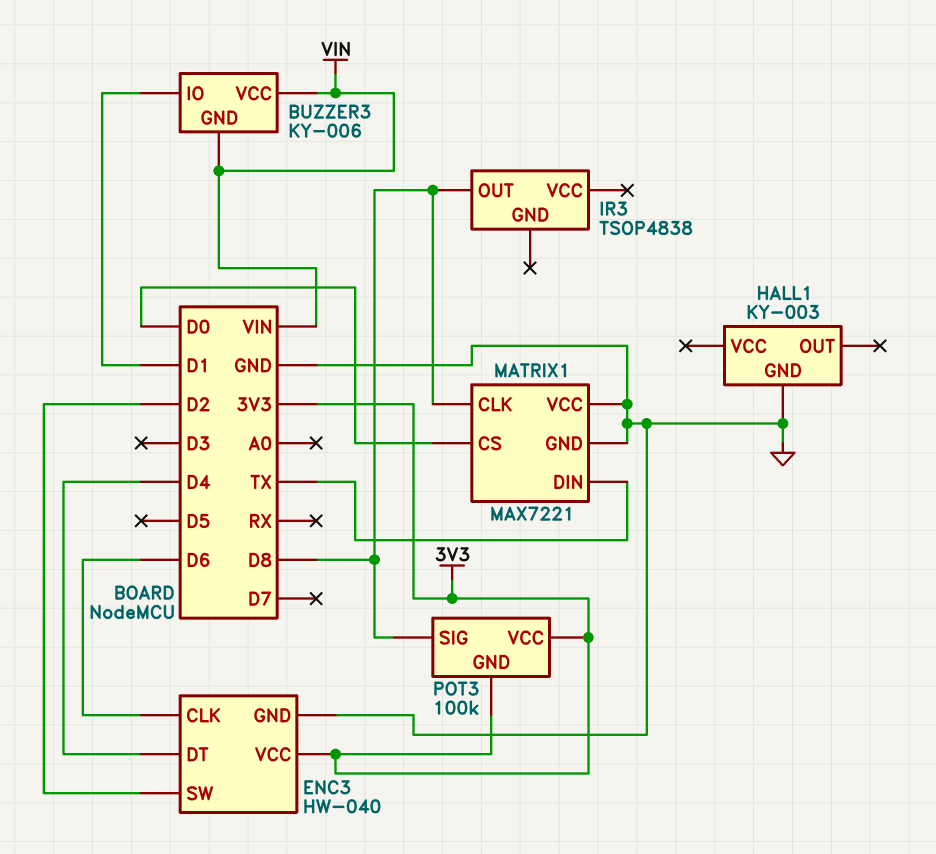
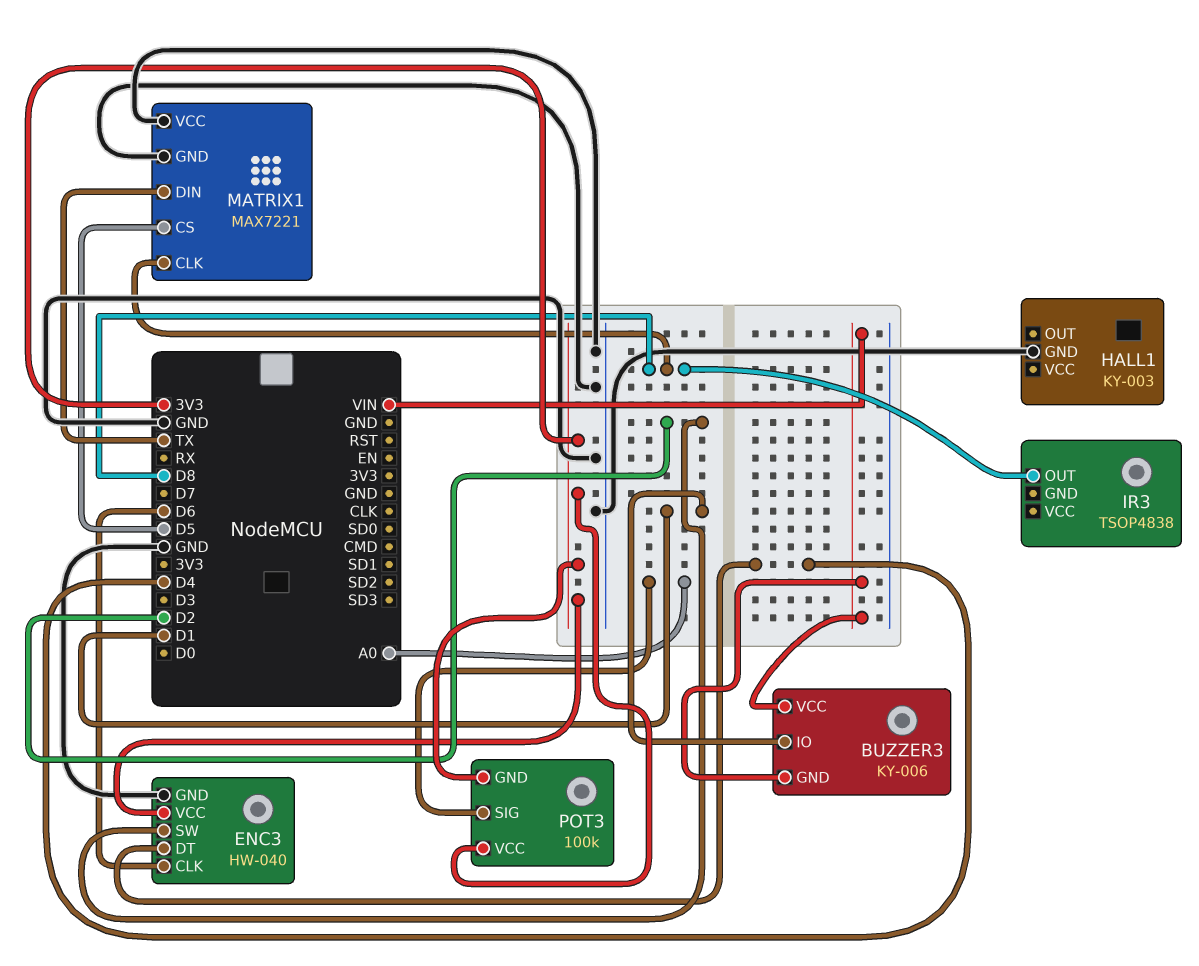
MATRIX1 pin CS: D0 -> D5
POT3 pin SIG: D8 -> A0

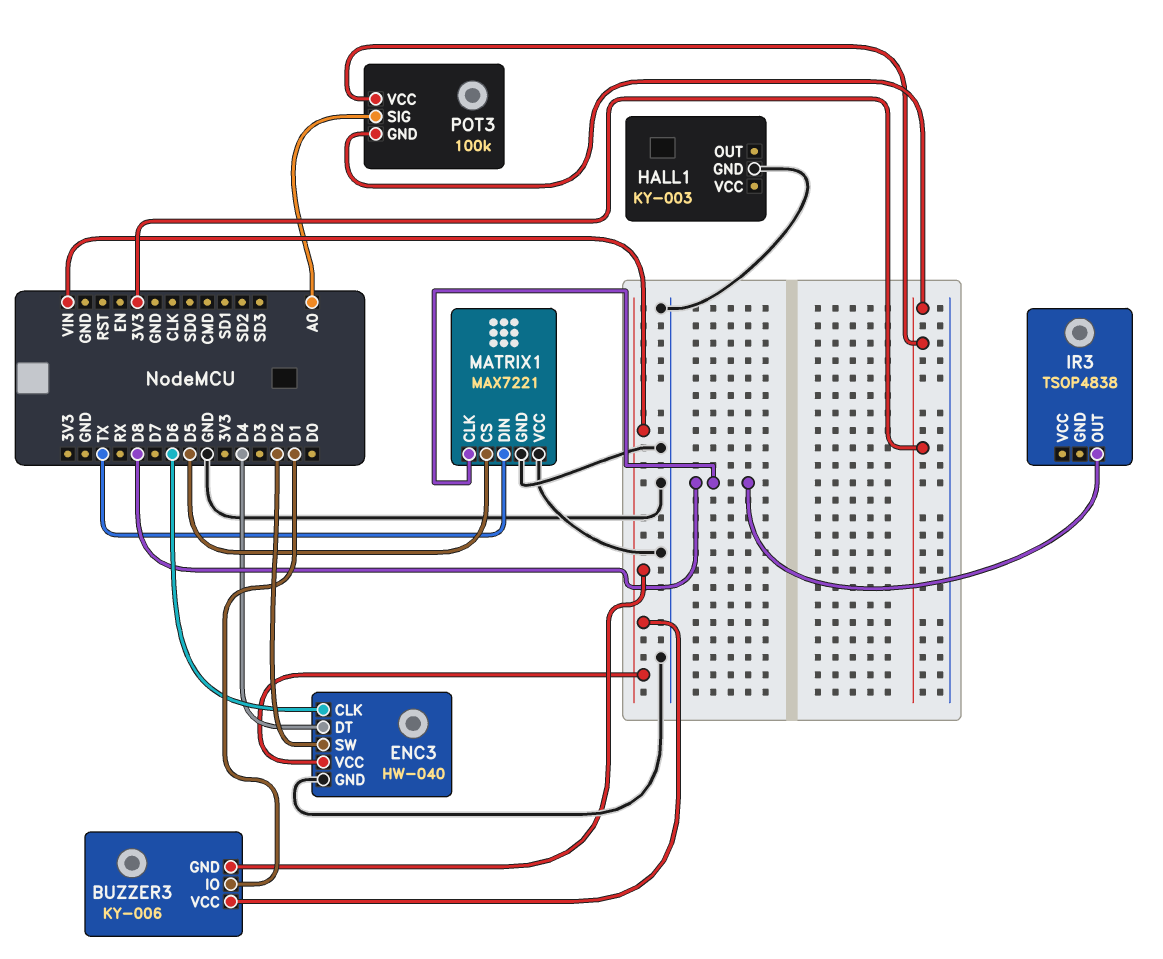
ENC3 pin VCC: 3V3 -> VIN

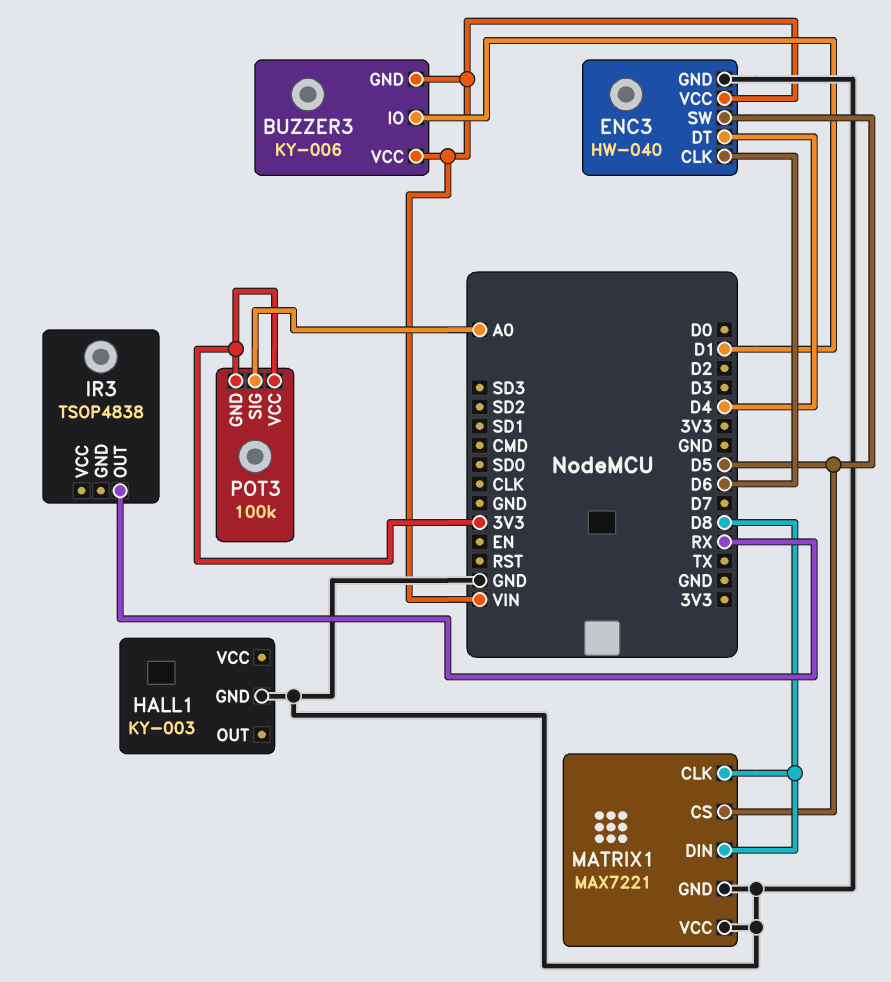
ENC3 pin SW: D2 -> D5
IR3 pin OUT: D8 -> RX
MATRIX1 pin DIN: TX -> D8

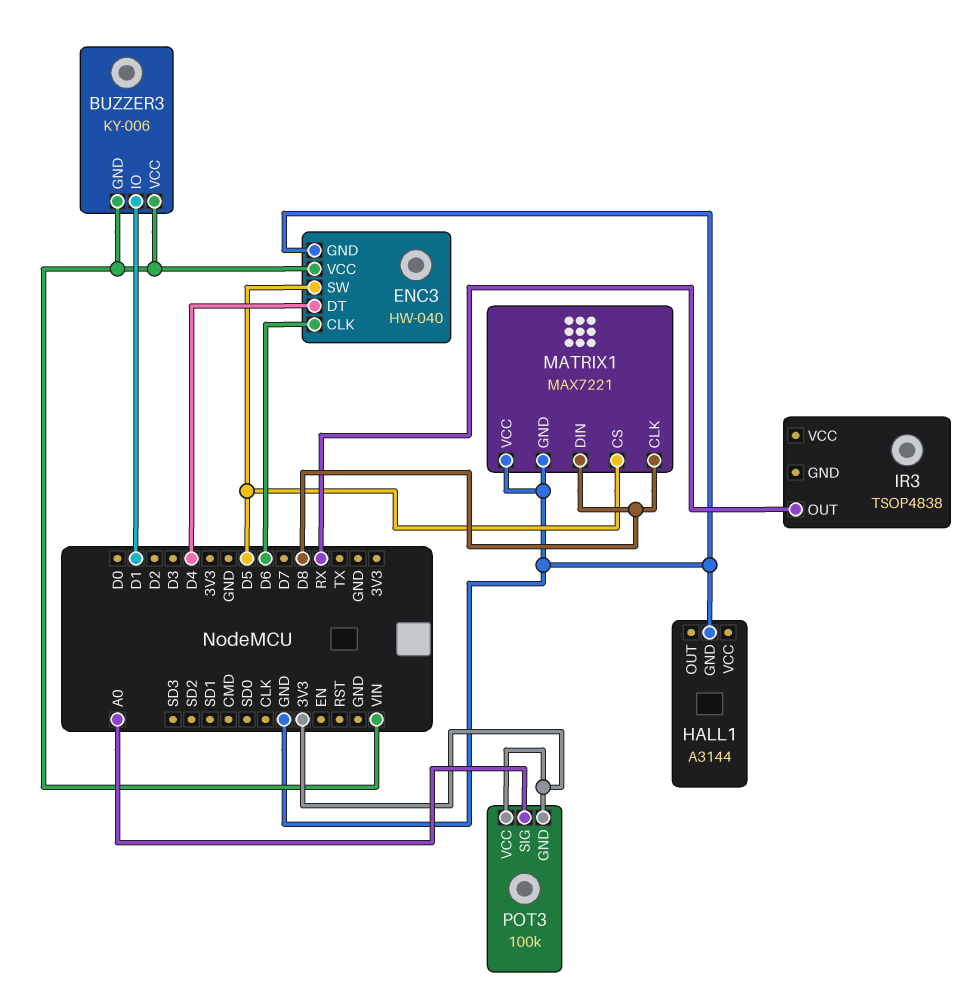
HALL1: KY-003 -> A3144

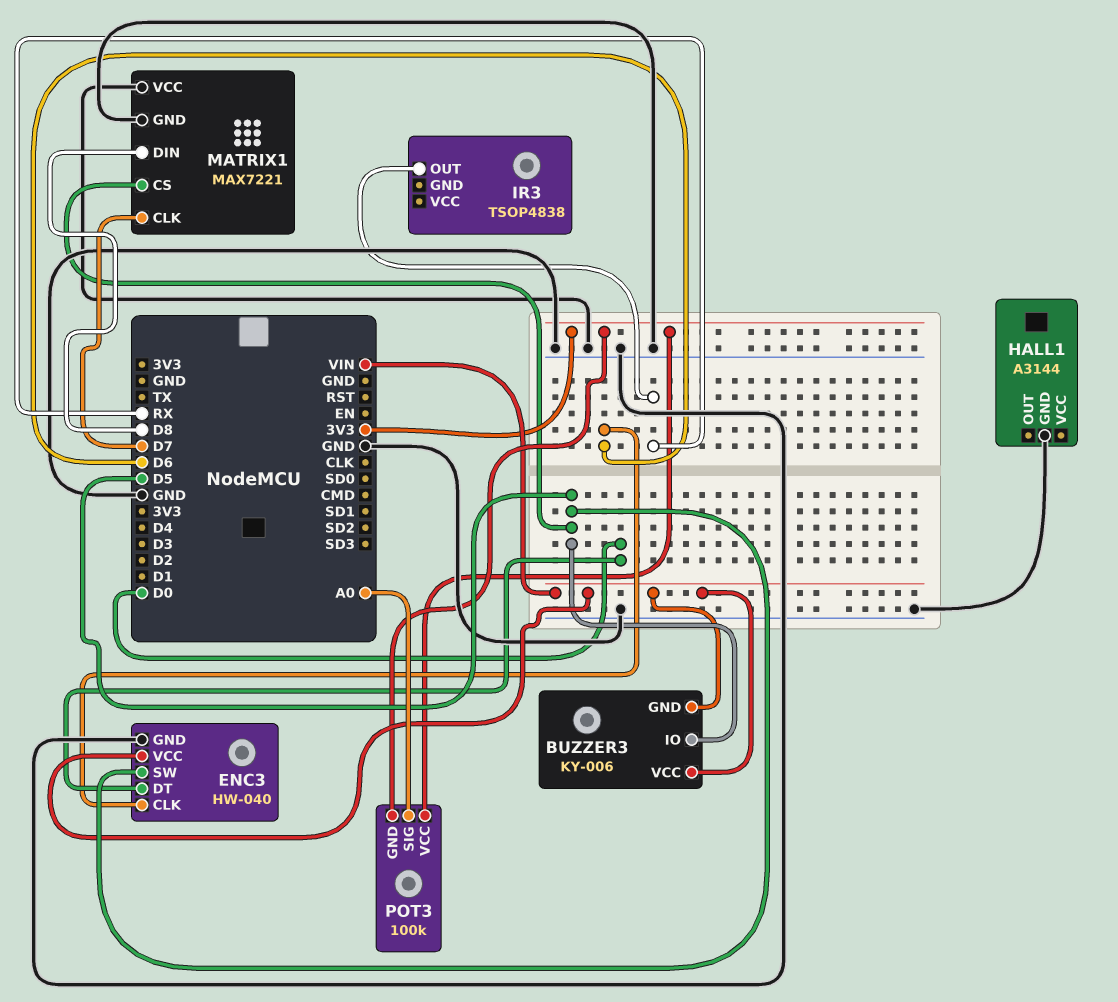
BUZZER3 pin IO: D1 -> D5
ENC3 pin DT: D4 -> D0
MATRIX1 pin CLK: D8 -> D7

